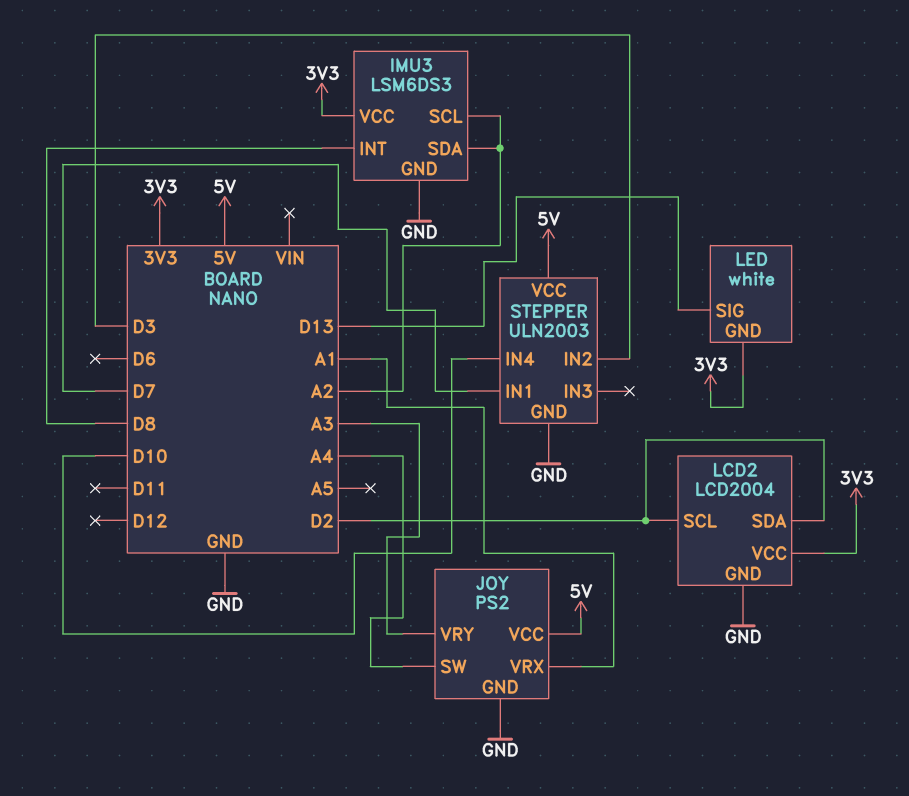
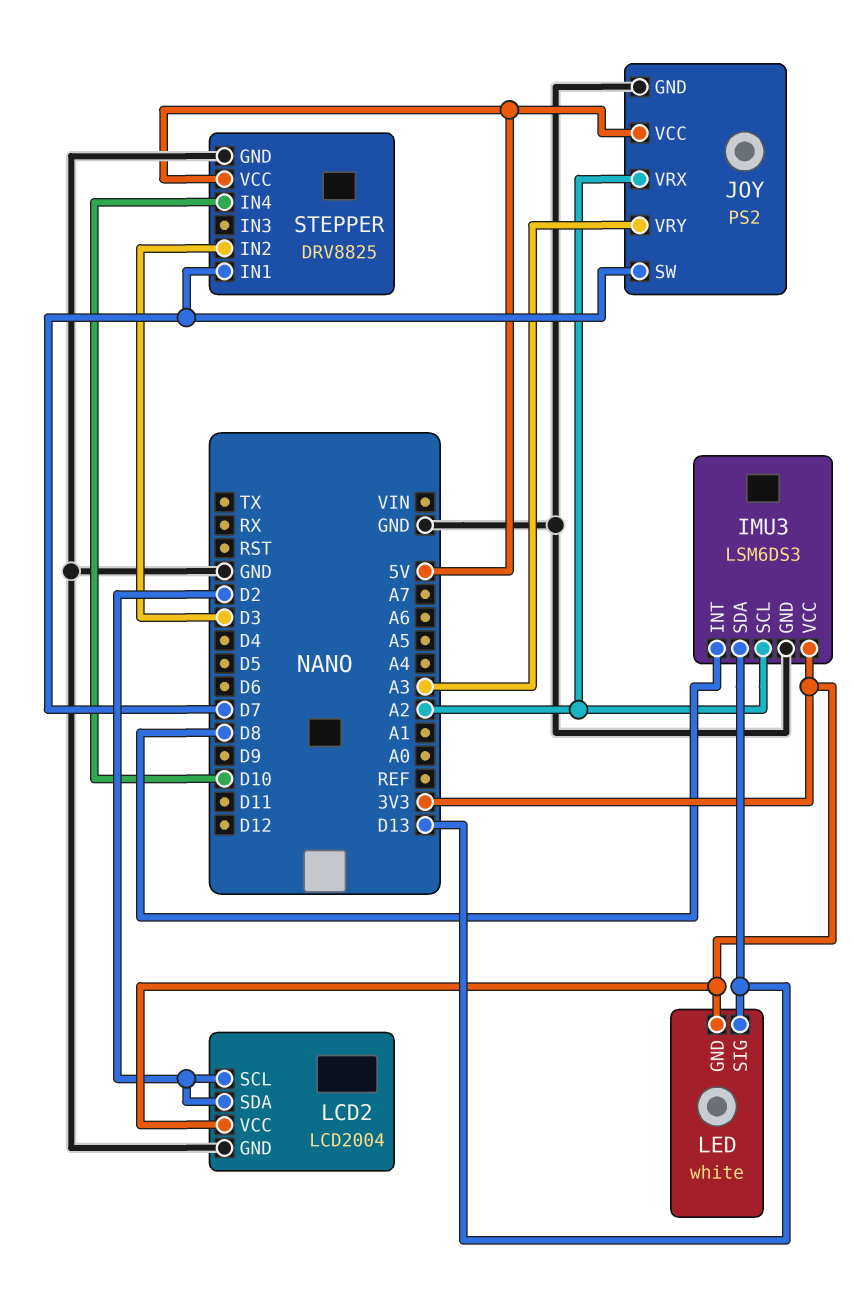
IMU3 pin SDA: A2 -> D13
JOY pin SW: A4 -> D7
JOY pin VRX: A1 -> A2
STEPPER: ULN2003 -> DRV8825

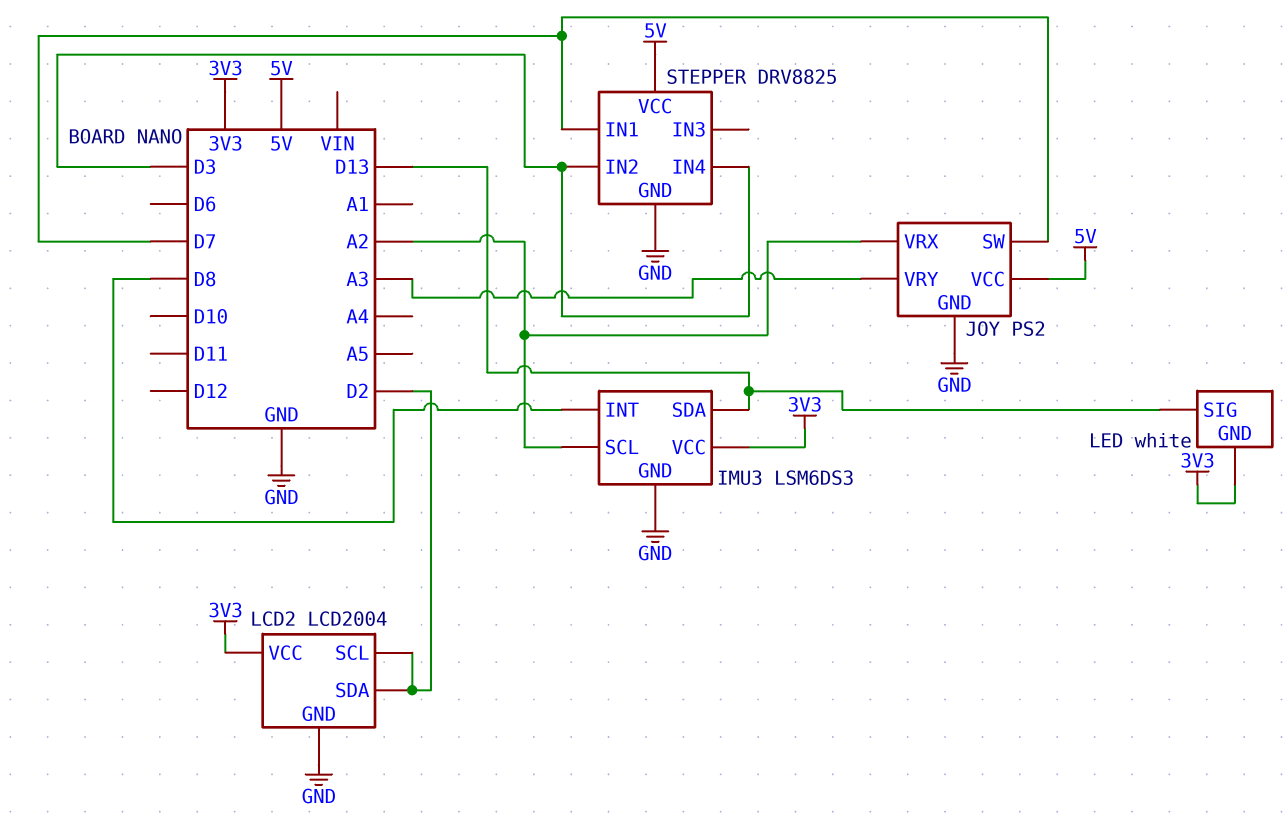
STEPPER pin IN4: D10 -> D3

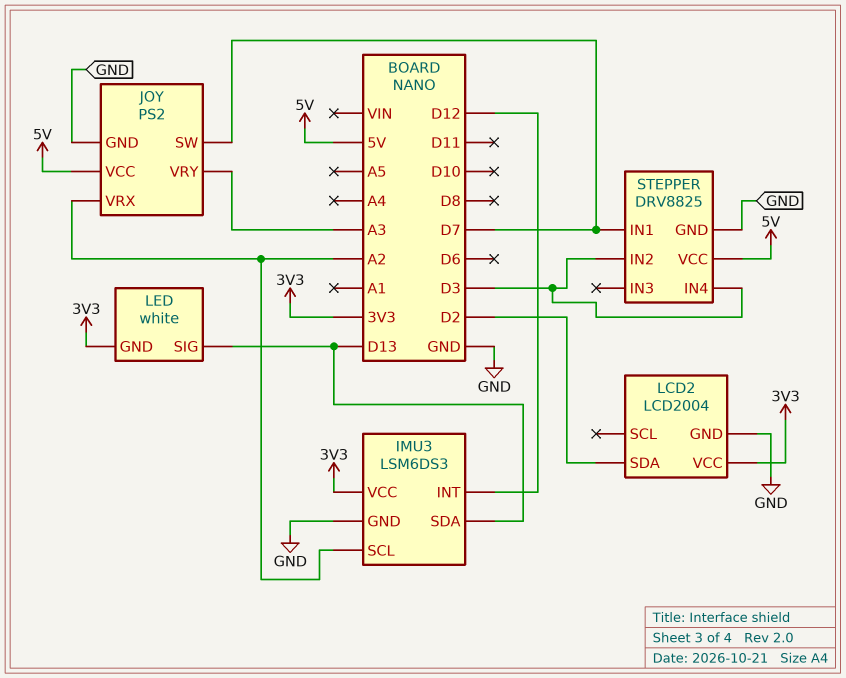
IMU3 pin INT: D8 -> D12
LCD2 pin SCL: D2 -> none

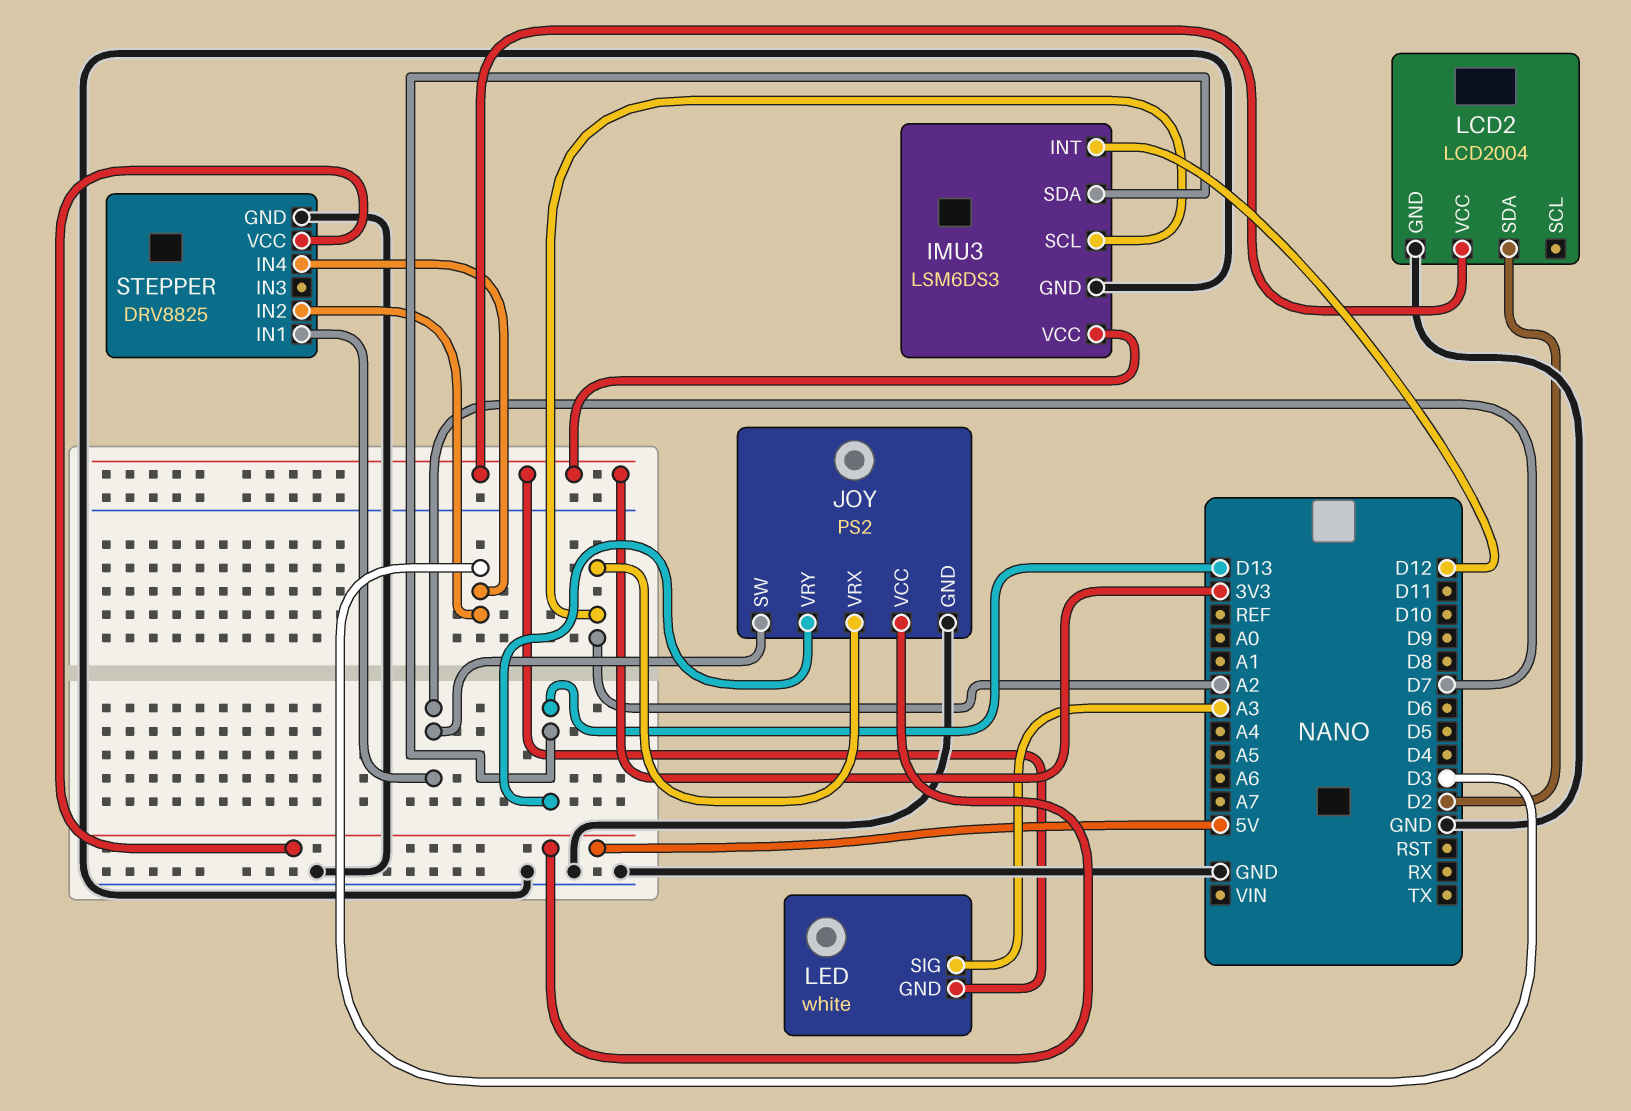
JOY pin VRY: A3 -> D13
LED pin SIG: D13 -> A3

